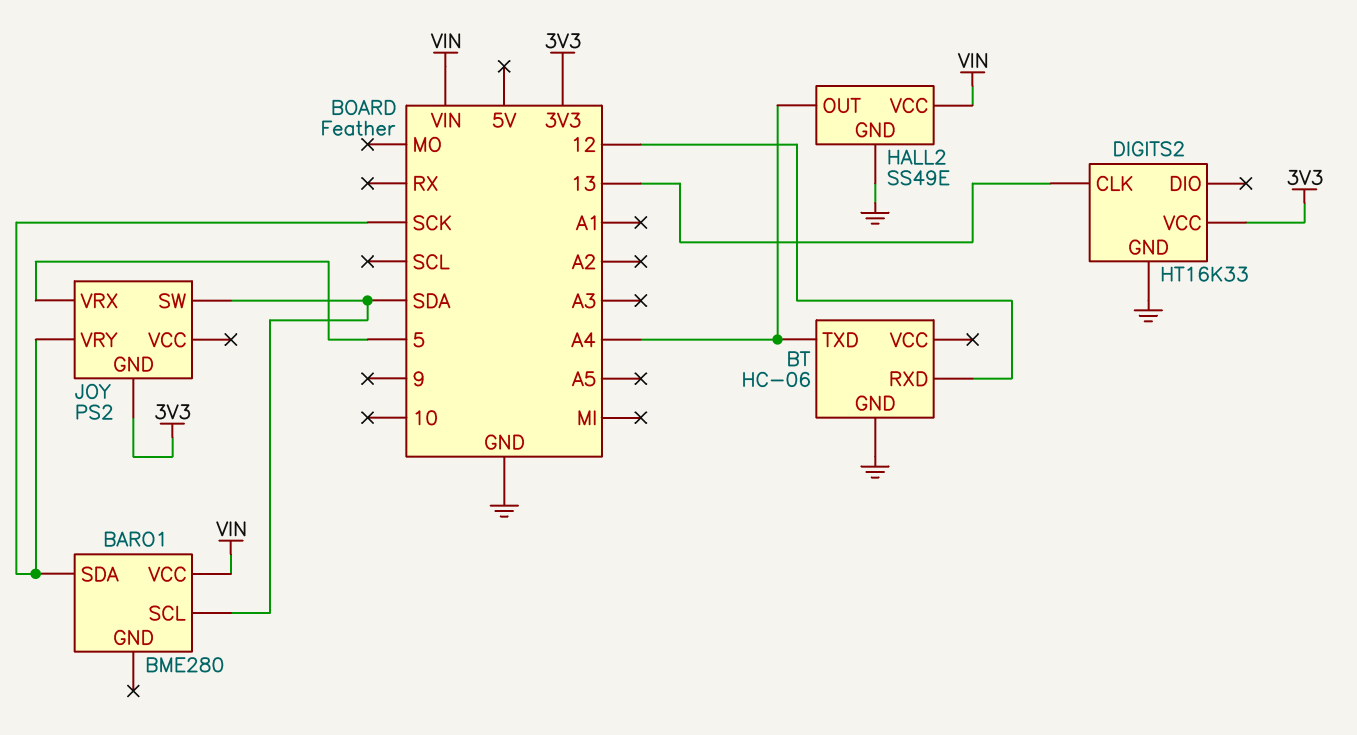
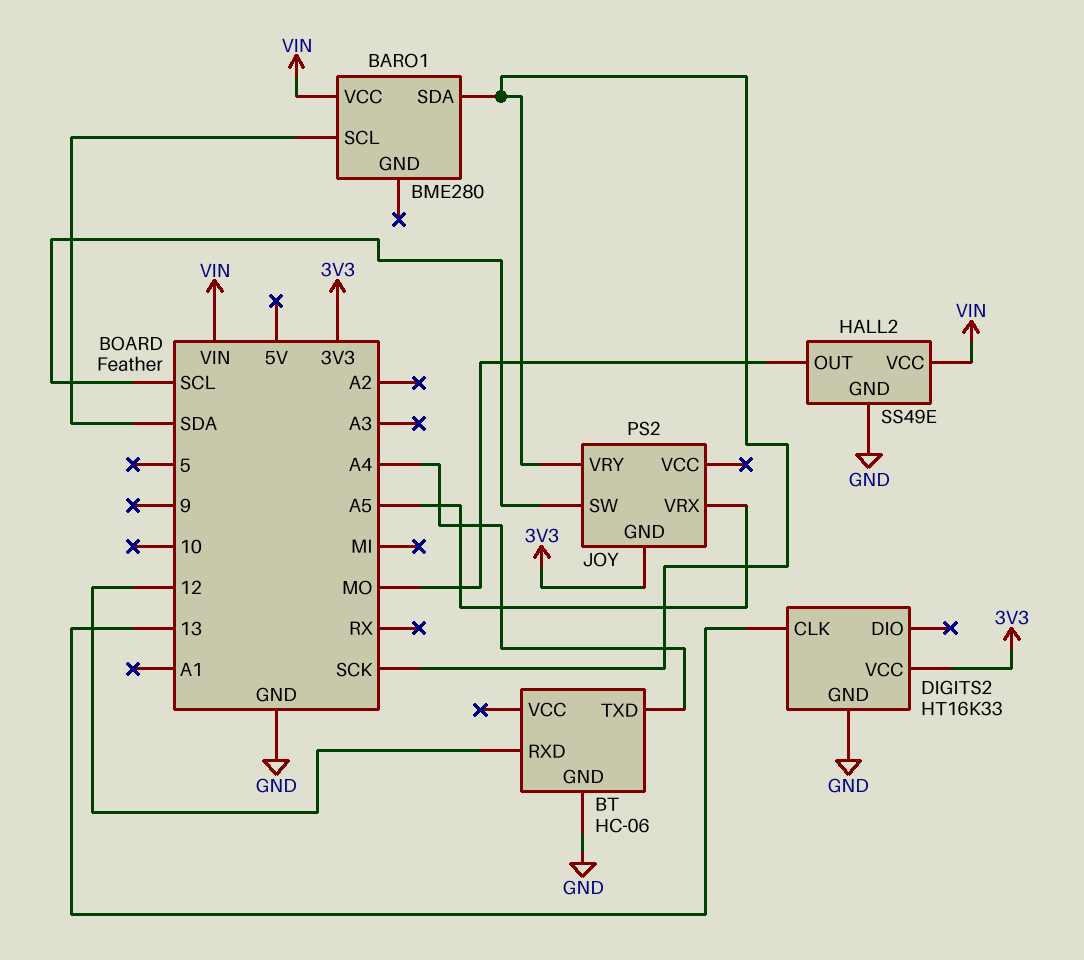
HALL2 pin OUT: A4 -> MO
JOY pin SW: SDA -> SCL
JOY pin VRX: 5 -> A5

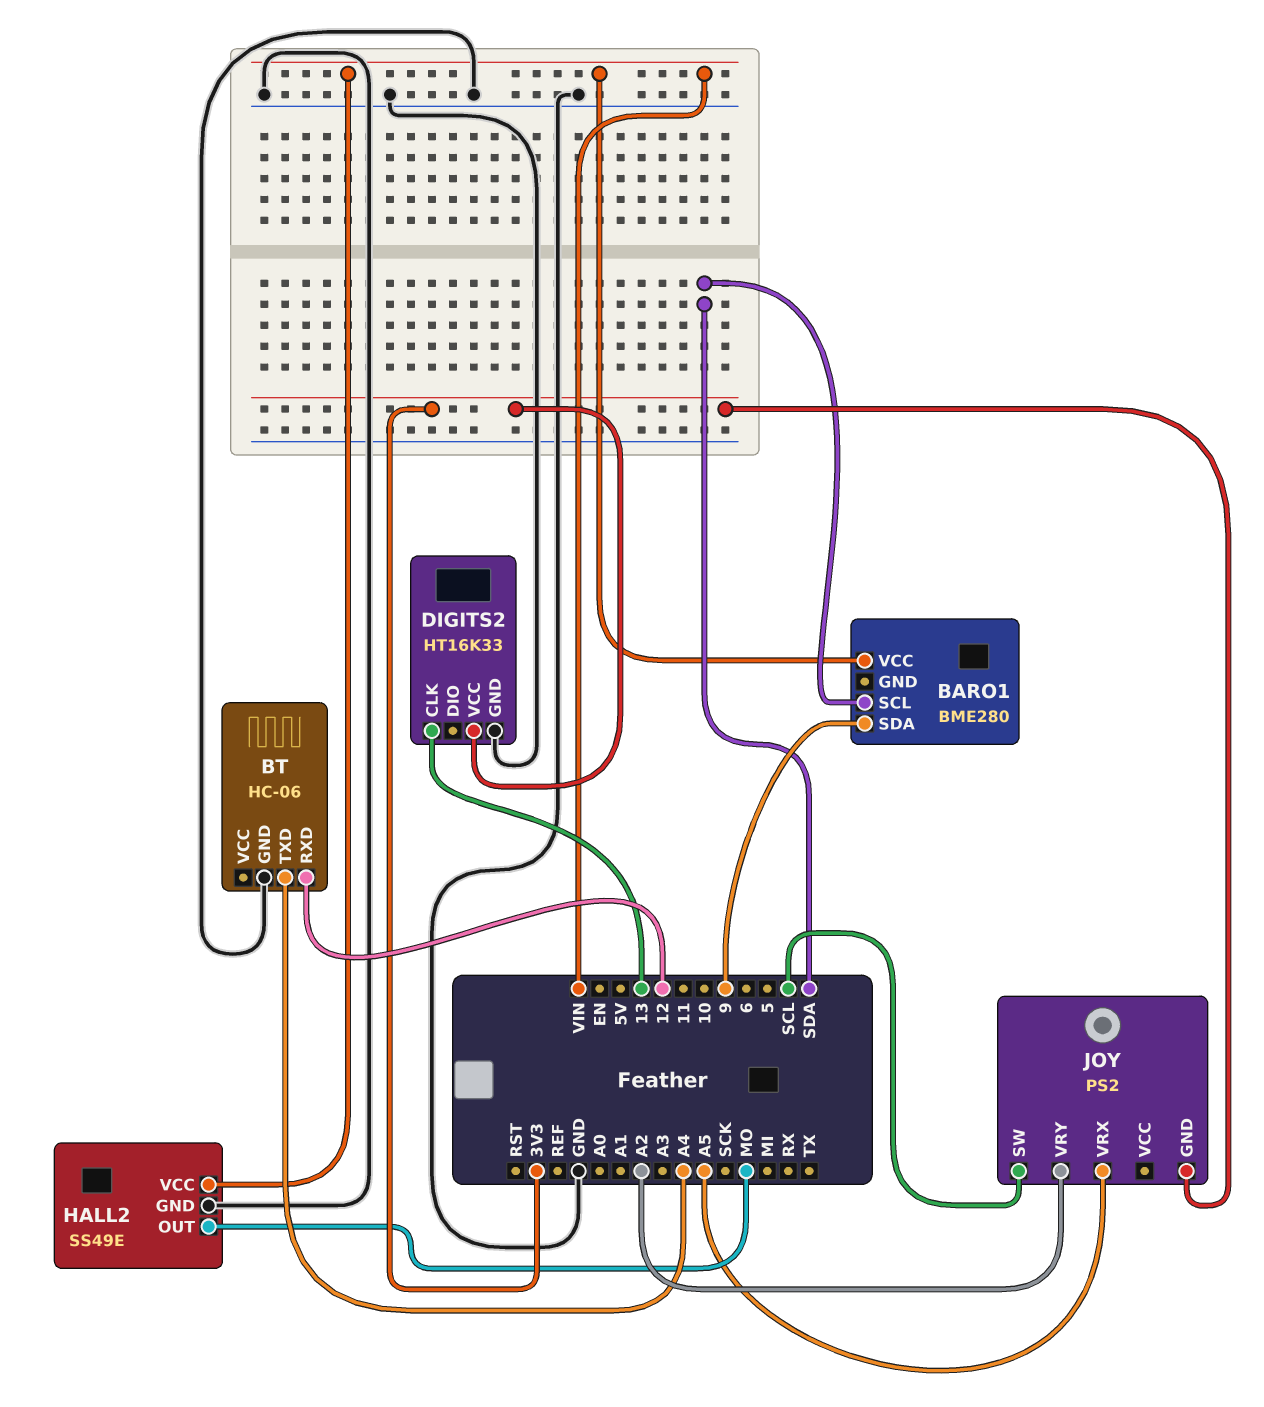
BARO1 pin SDA: SCK -> 9
JOY pin VRY: SCK -> A2

